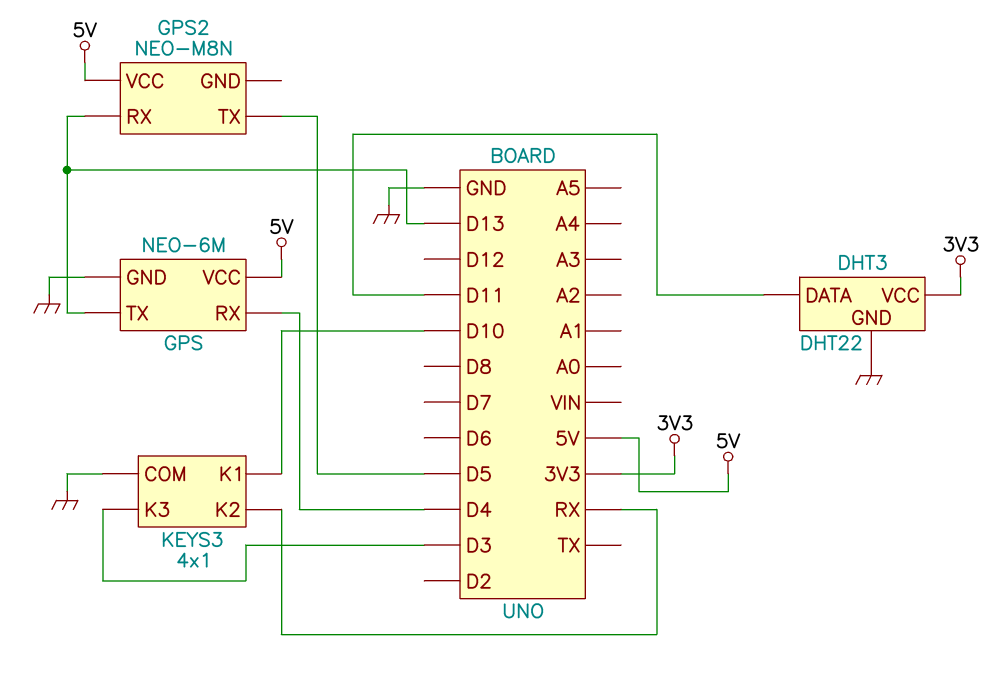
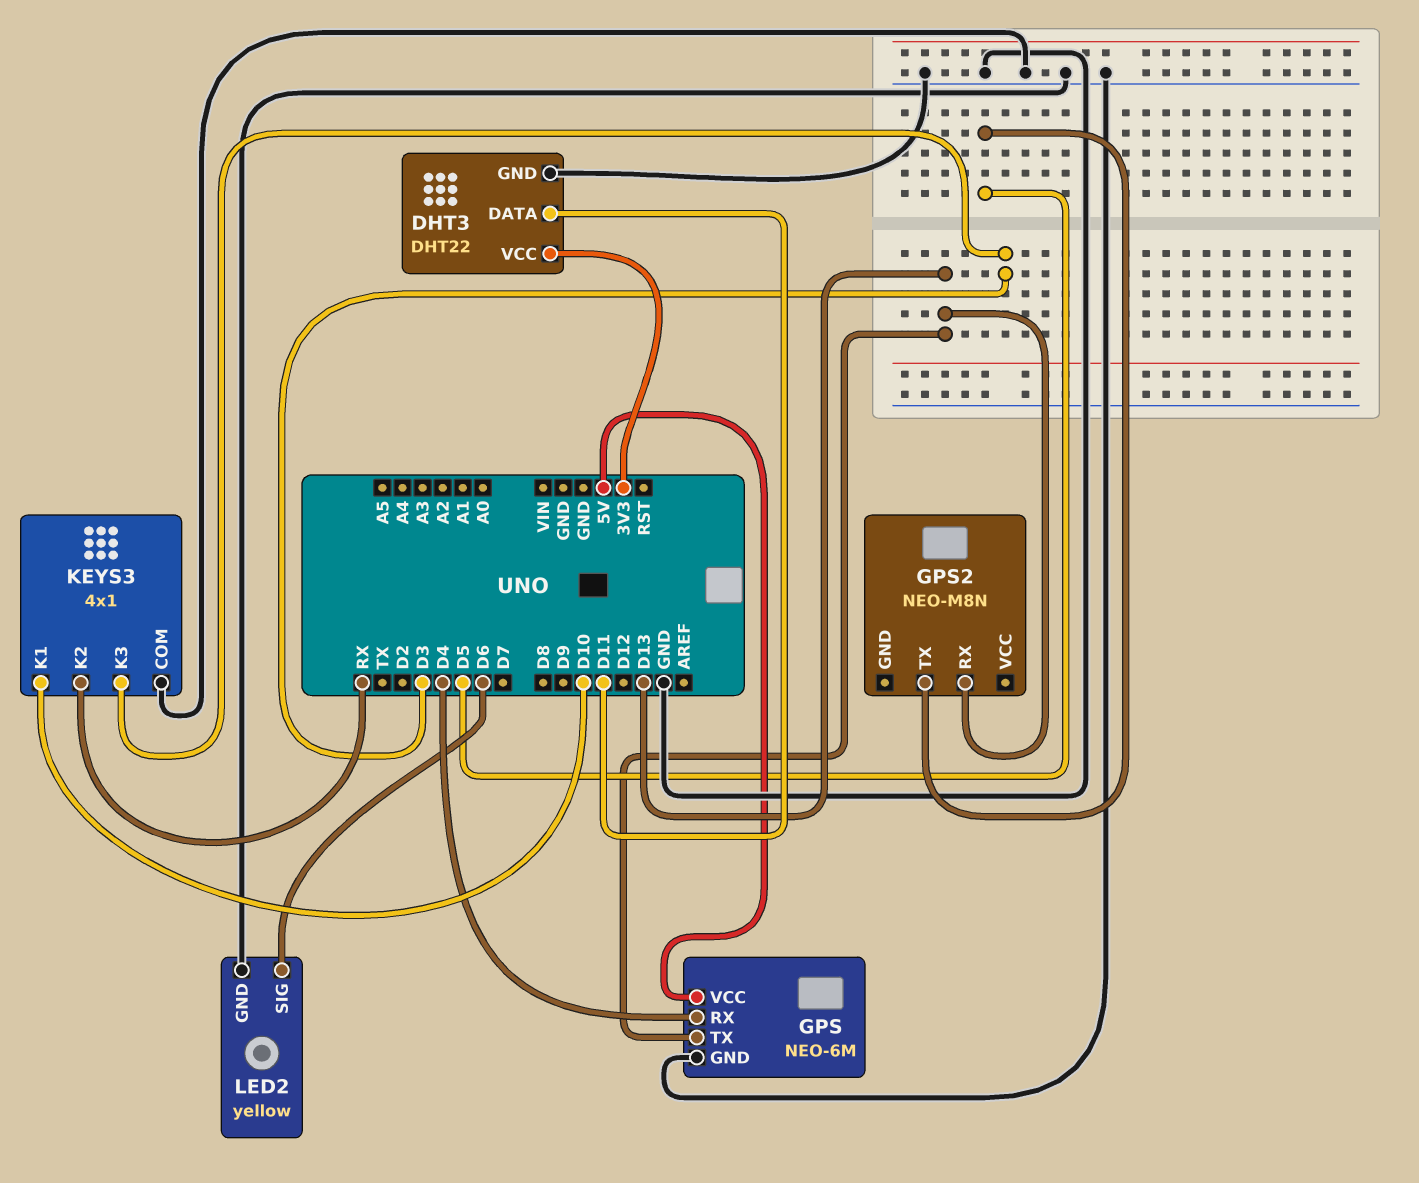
GPS2 pin VCC: 5V -> none
LED2: none -> yellow
LED2 pin GND: none -> GND
LED2 pin SIG: none -> D6

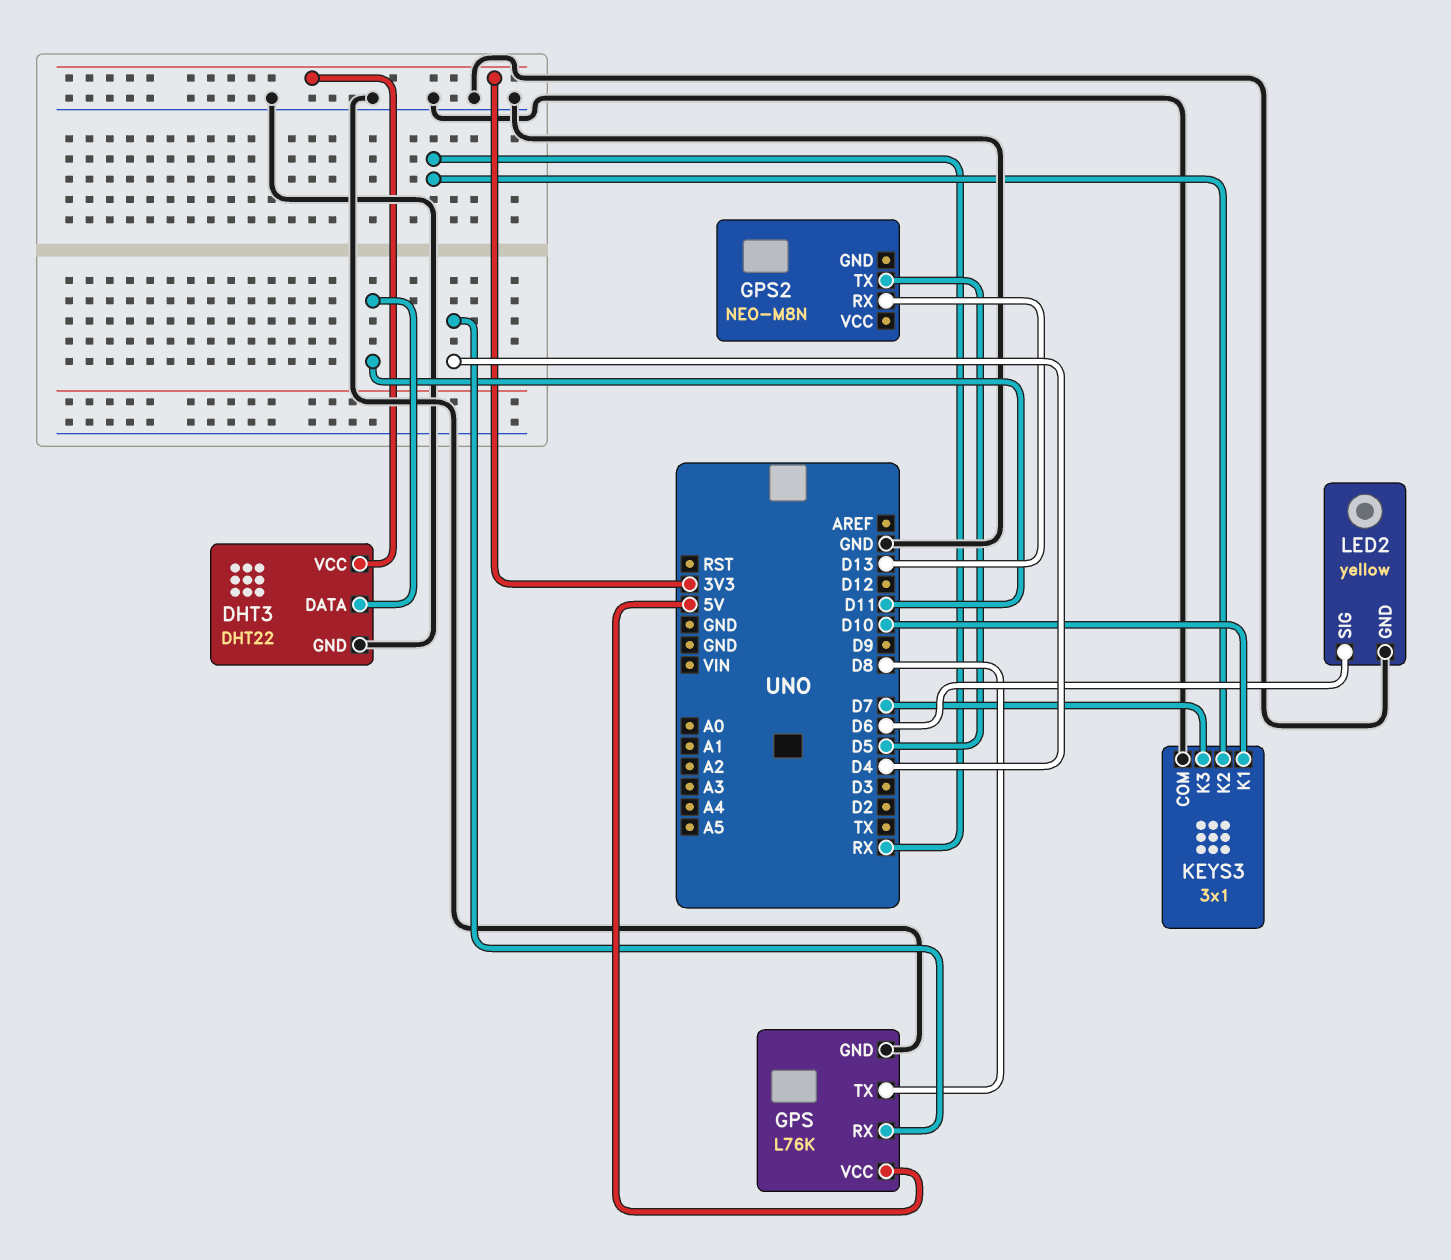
GPS: NEO-6M -> L76K
GPS pin TX: D13 -> D8
KEYS3: 4x1 -> 3x1
KEYS3 pin K3: D3 -> D7

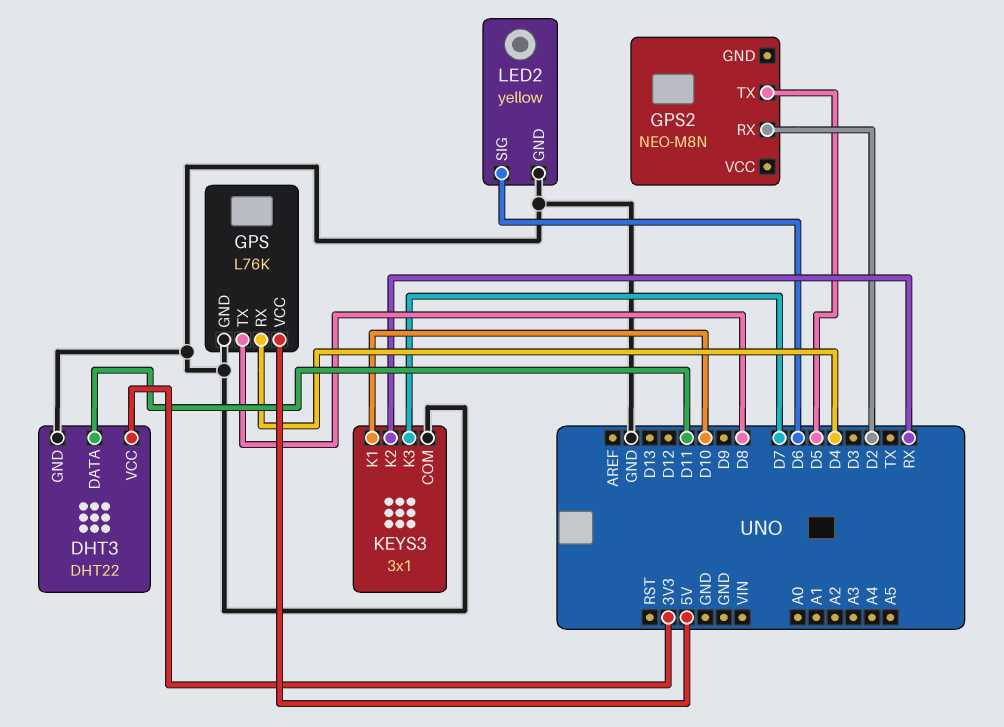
GPS2 pin RX: D13 -> D2

